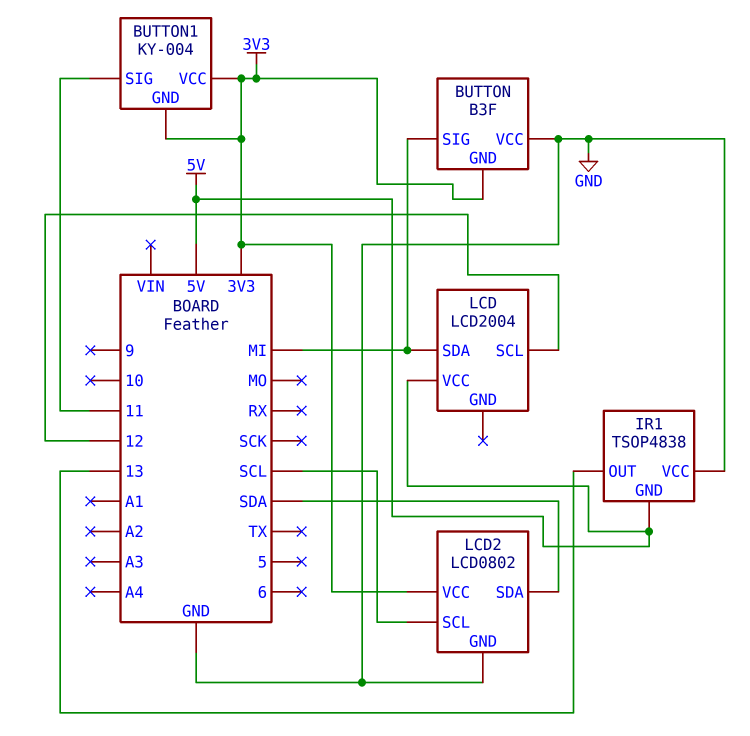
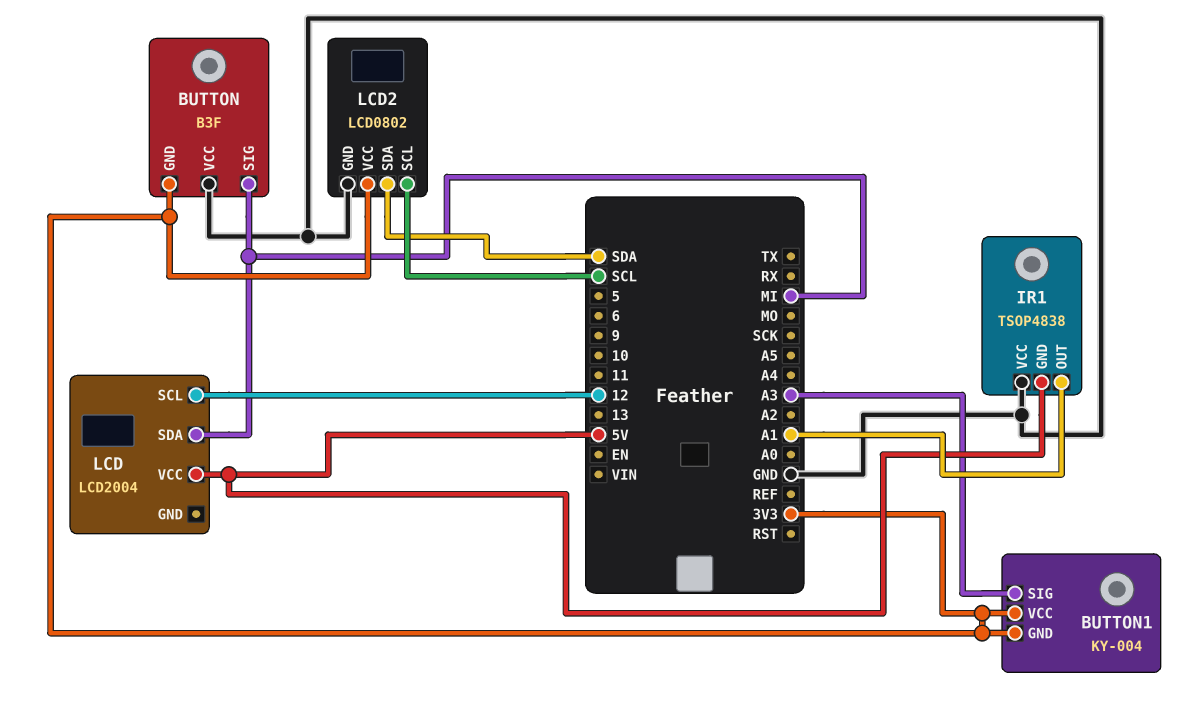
BUTTON1 pin SIG: 11 -> A3
IR1 pin OUT: 13 -> A1

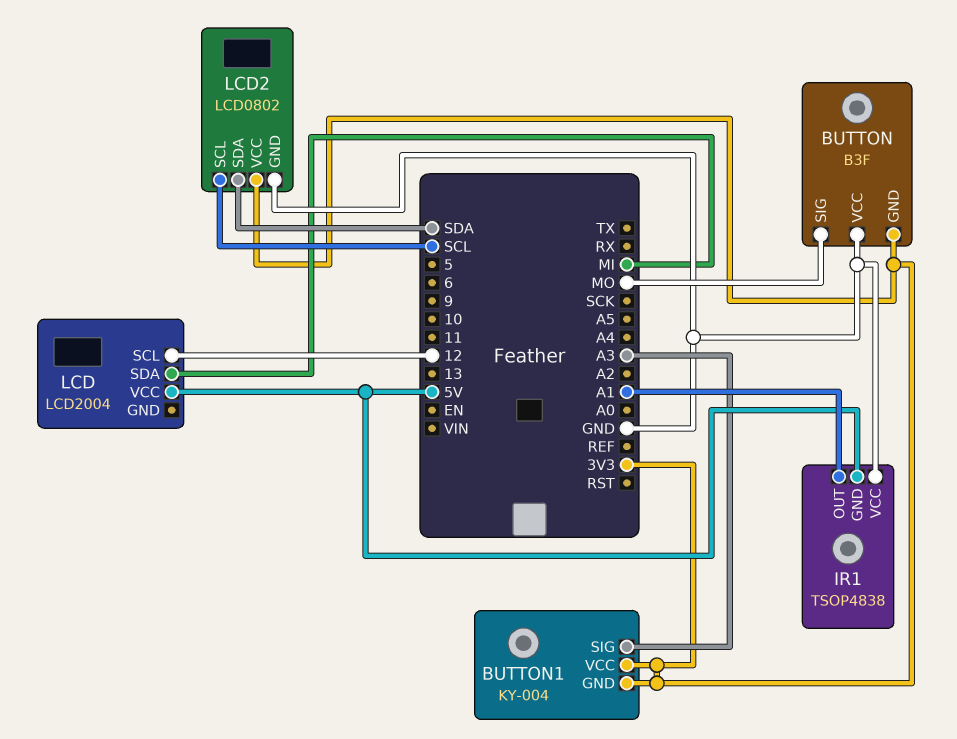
BUTTON pin SIG: MI -> MO

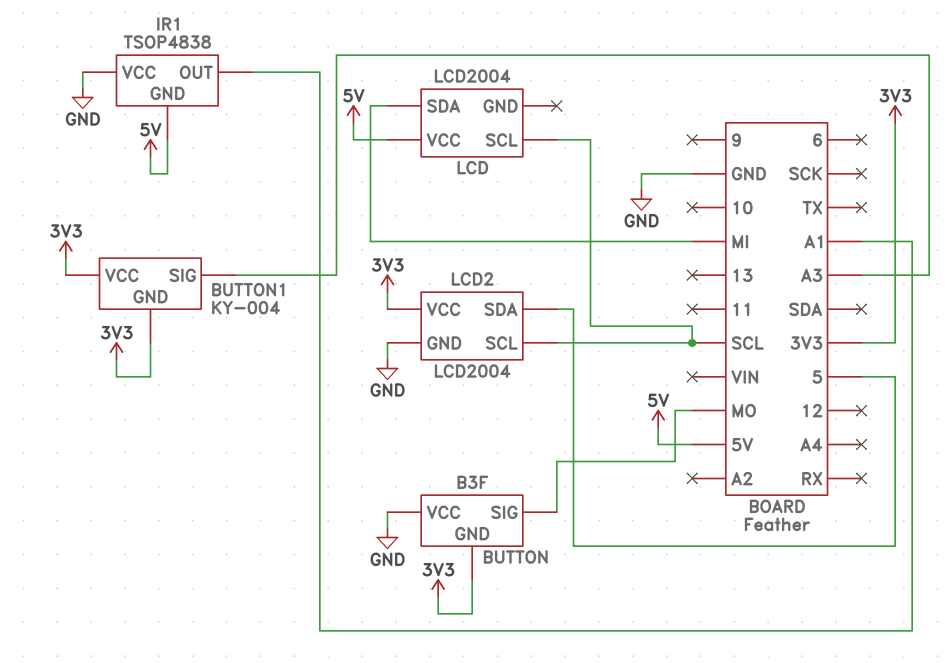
LCD pin SCL: 12 -> SCL
LCD2: LCD0802 -> LCD2004
LCD2 pin SDA: SDA -> 5

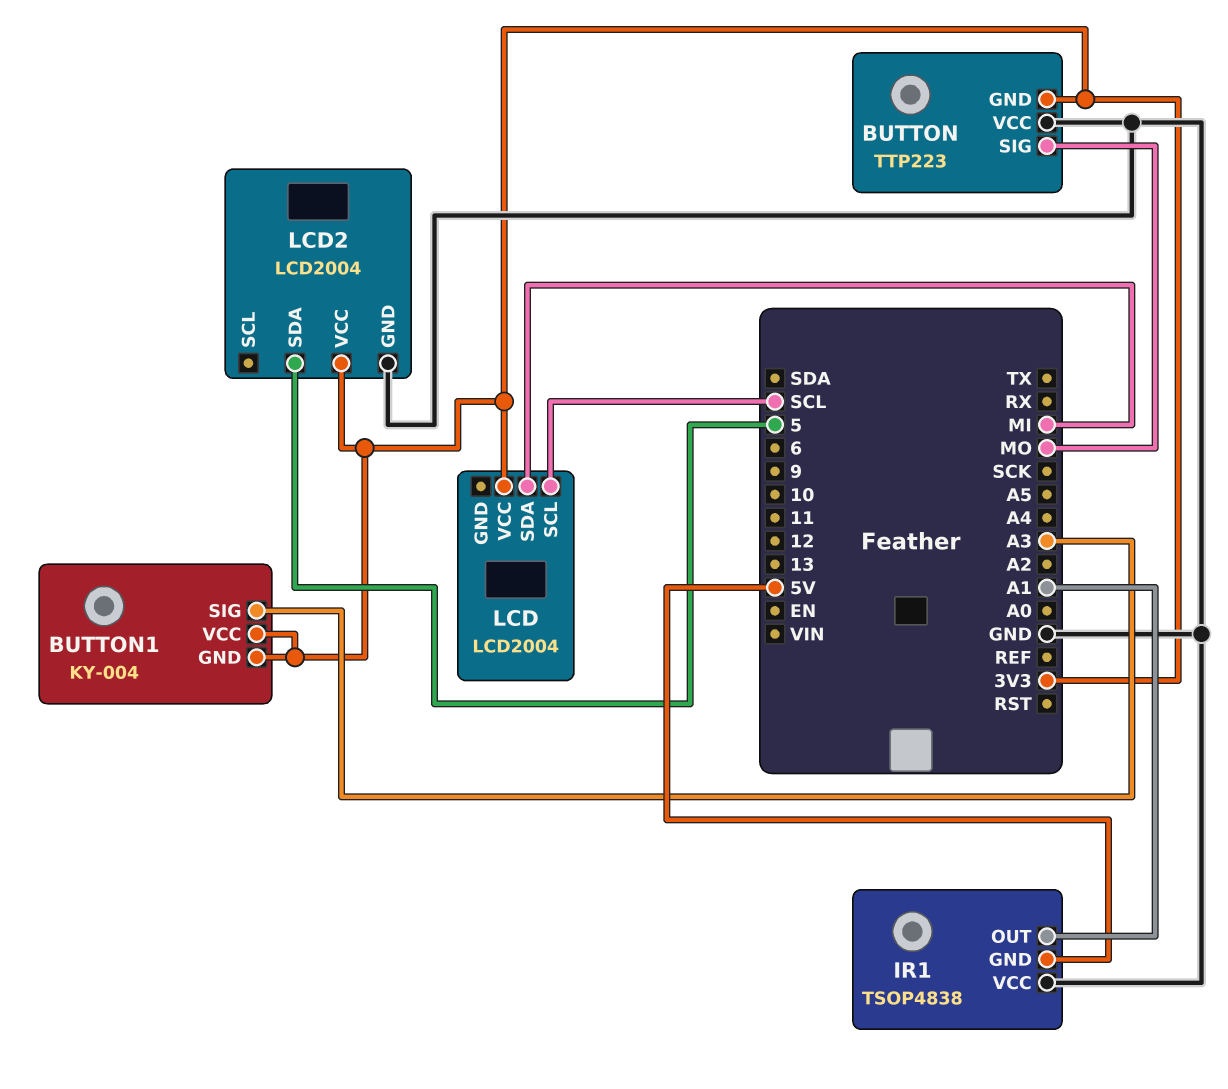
BUTTON: B3F -> TTP223
LCD pin VCC: 5V -> 3V3
LCD2 pin SCL: SCL -> none

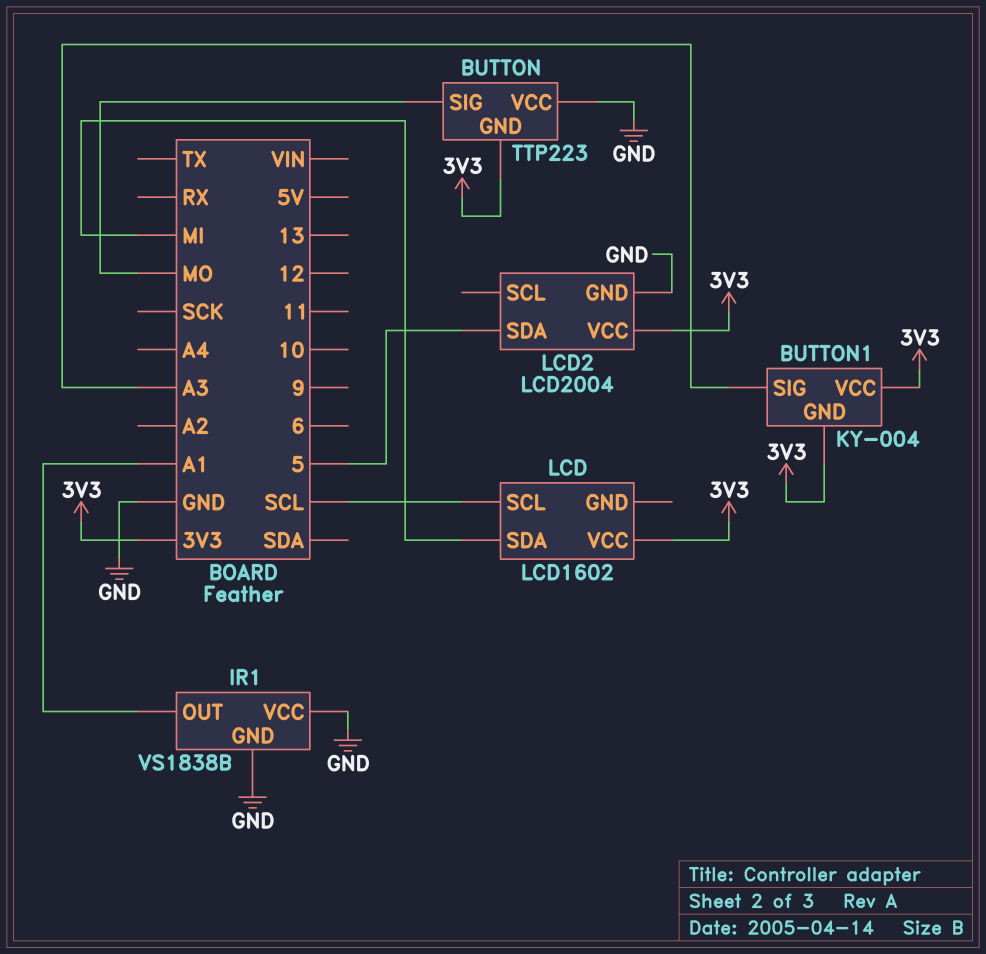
IR1: TSOP4838 -> VS1838B
IR1 pin GND: 5V -> GND
LCD: LCD2004 -> LCD1602

